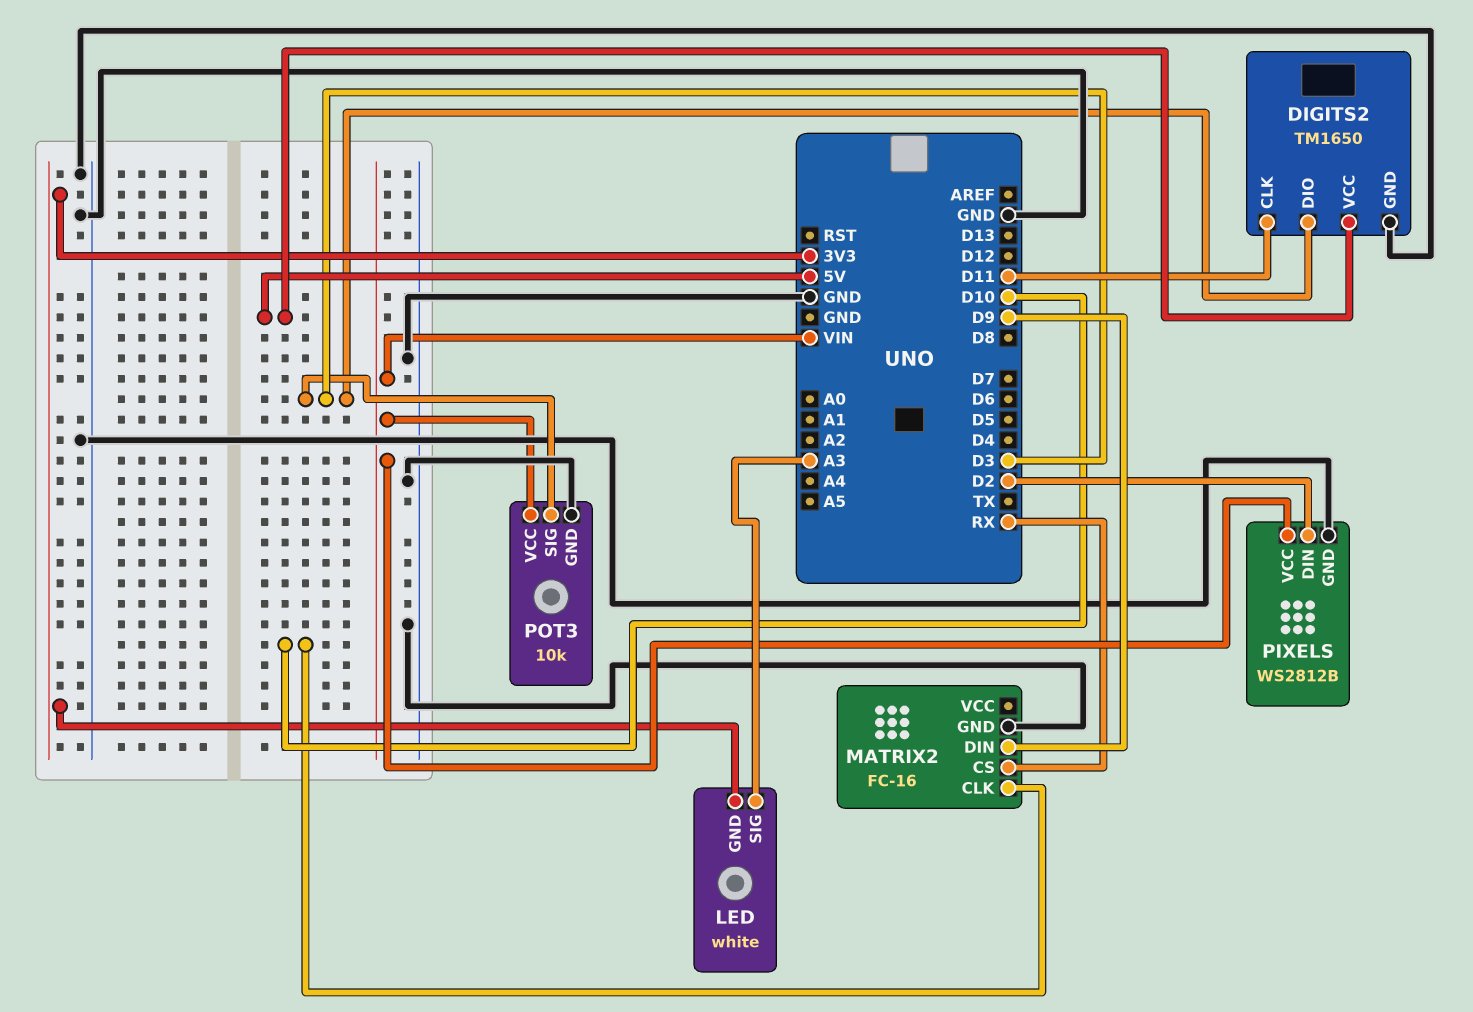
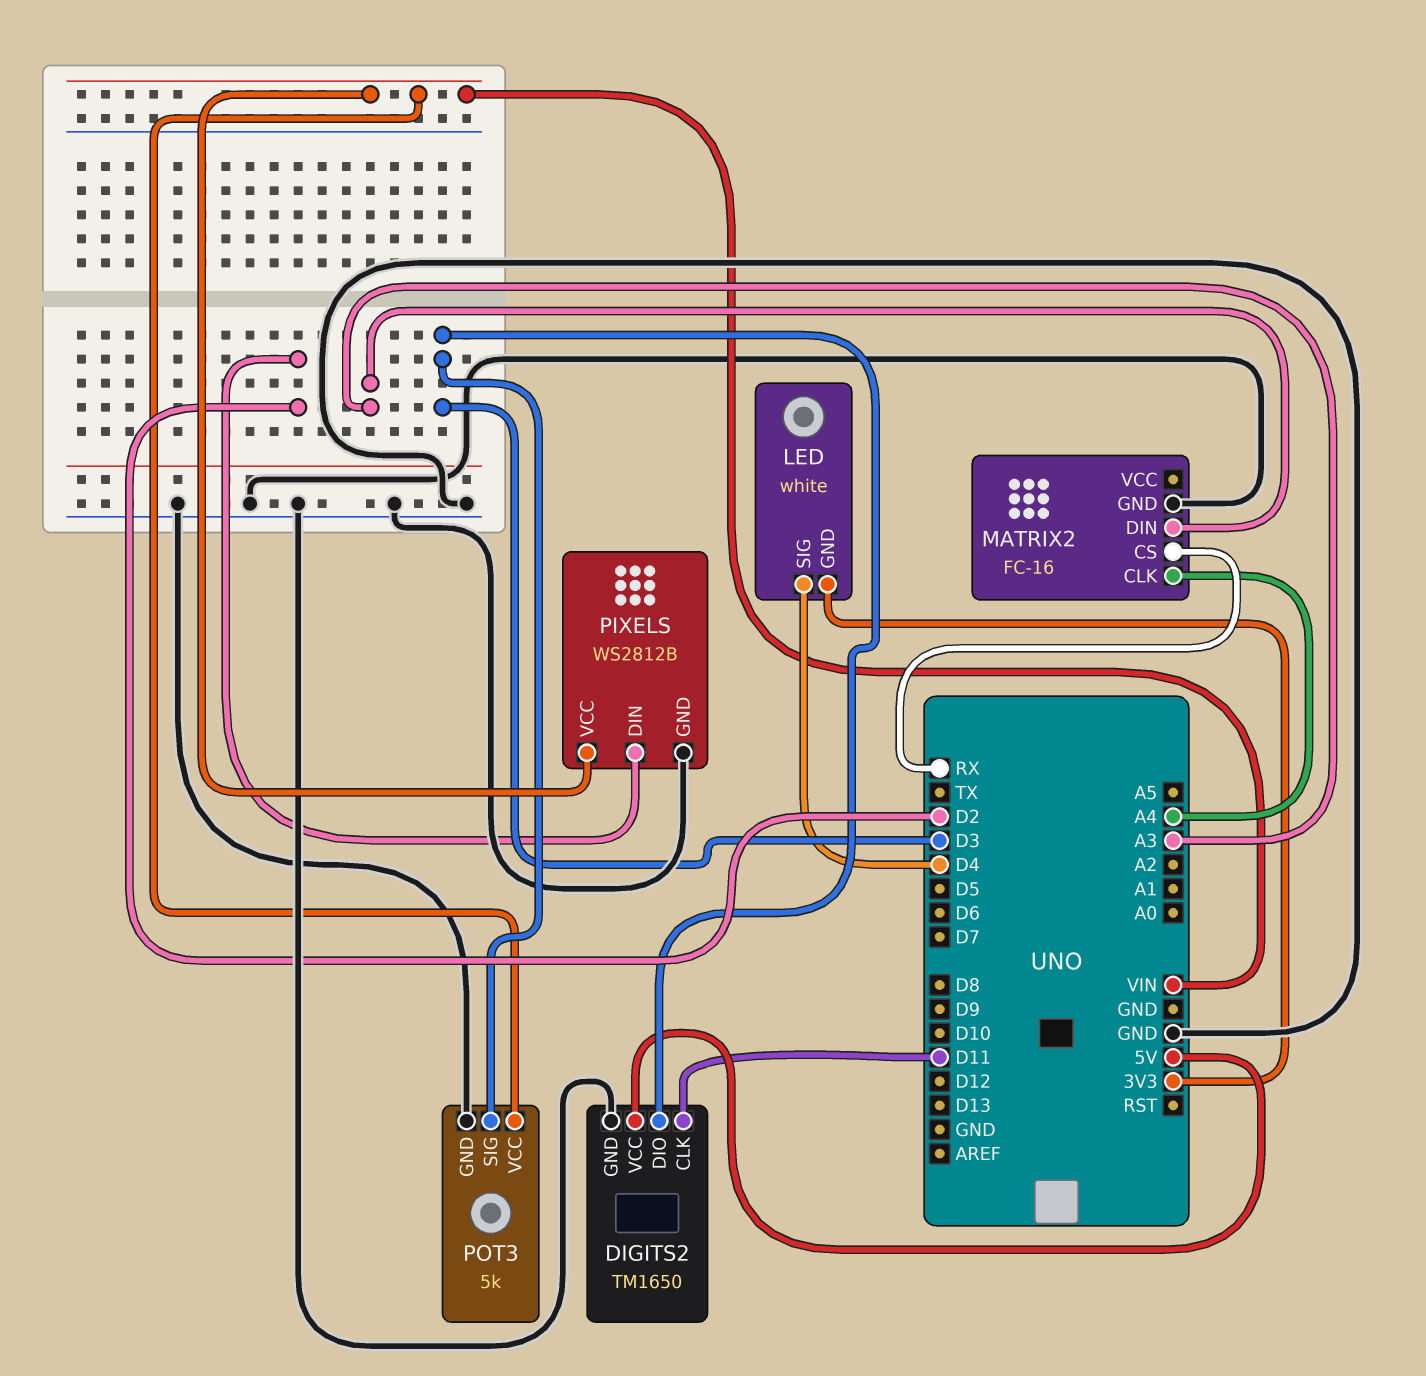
LED pin SIG: A3 -> D4
MATRIX2 pin CLK: D10 -> A4
MATRIX2 pin DIN: D9 -> A3
POT3: 10k -> 5k

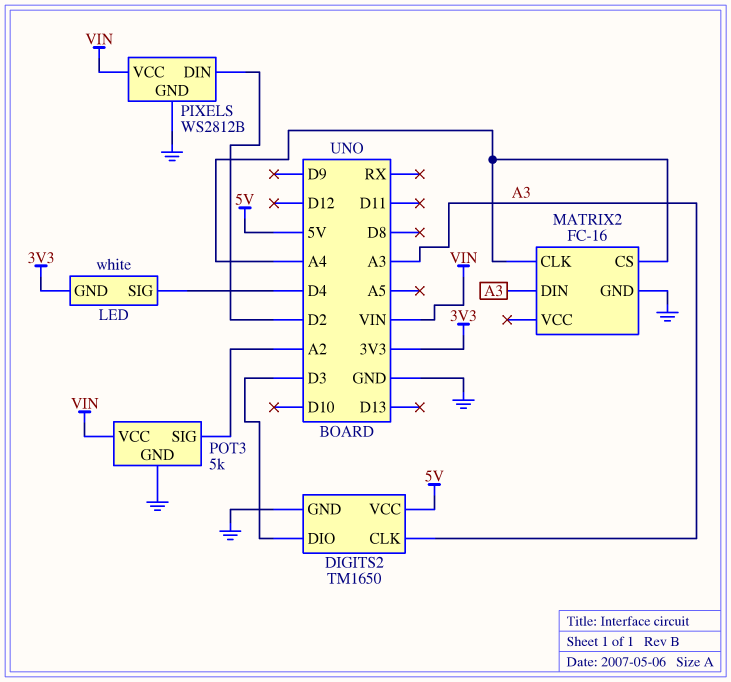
DIGITS2 pin CLK: D11 -> A3
MATRIX2 pin CS: RX -> A4
POT3 pin SIG: D3 -> A2

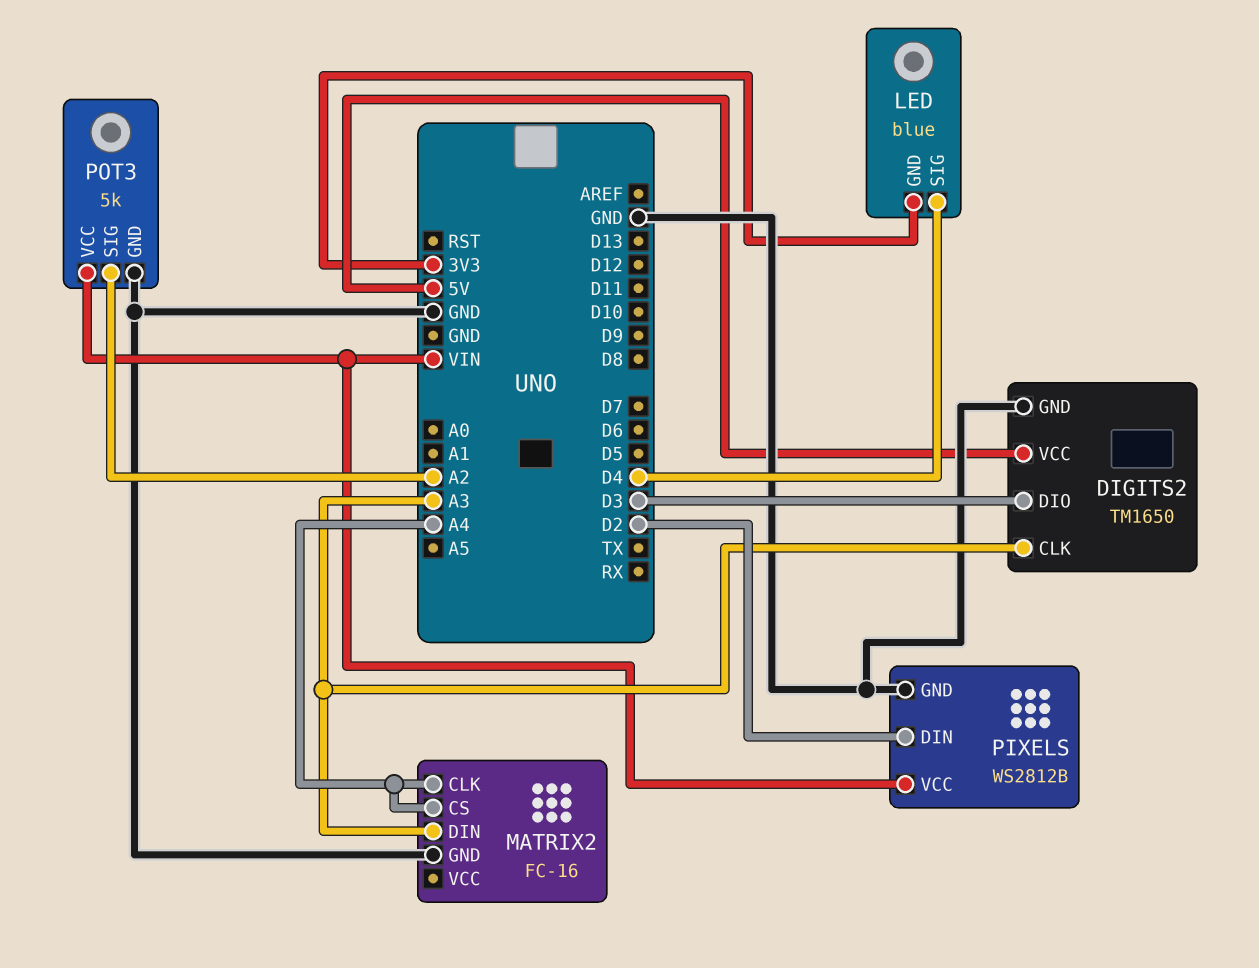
LED: white -> blue

